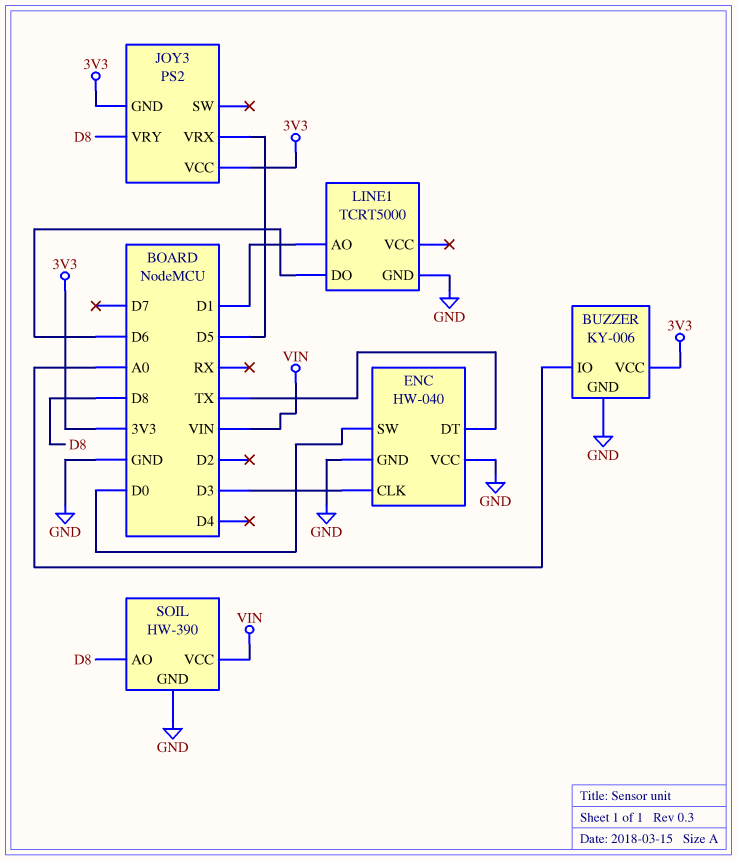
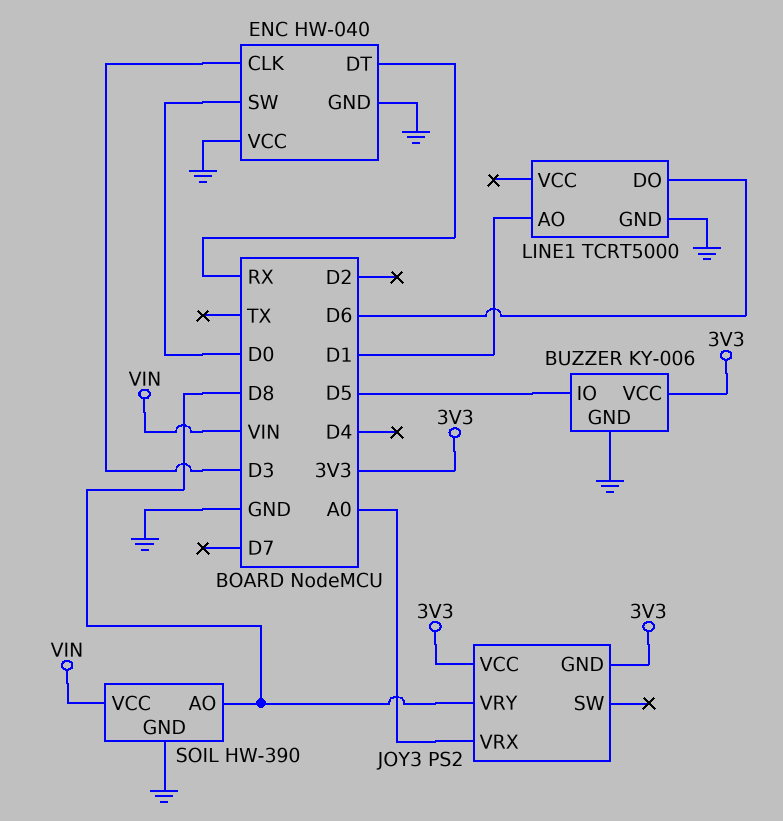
BUZZER pin IO: A0 -> D5
ENC pin DT: TX -> RX
JOY3 pin VRX: D5 -> A0

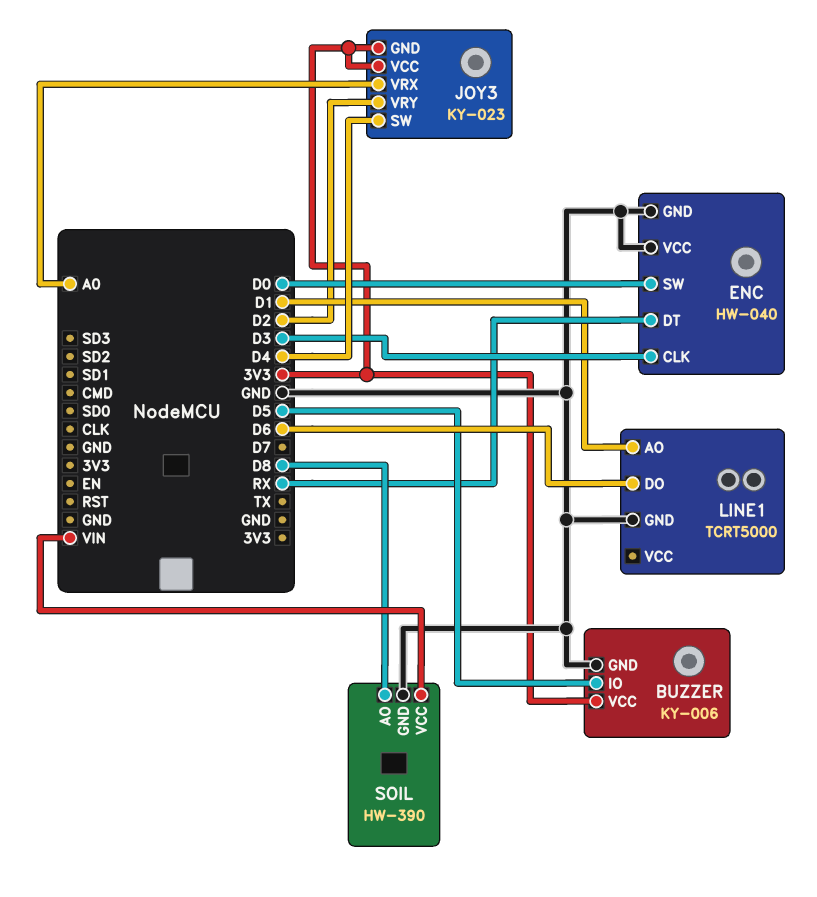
JOY3: PS2 -> KY-023
JOY3 pin SW: none -> D4
JOY3 pin VRY: D8 -> D2

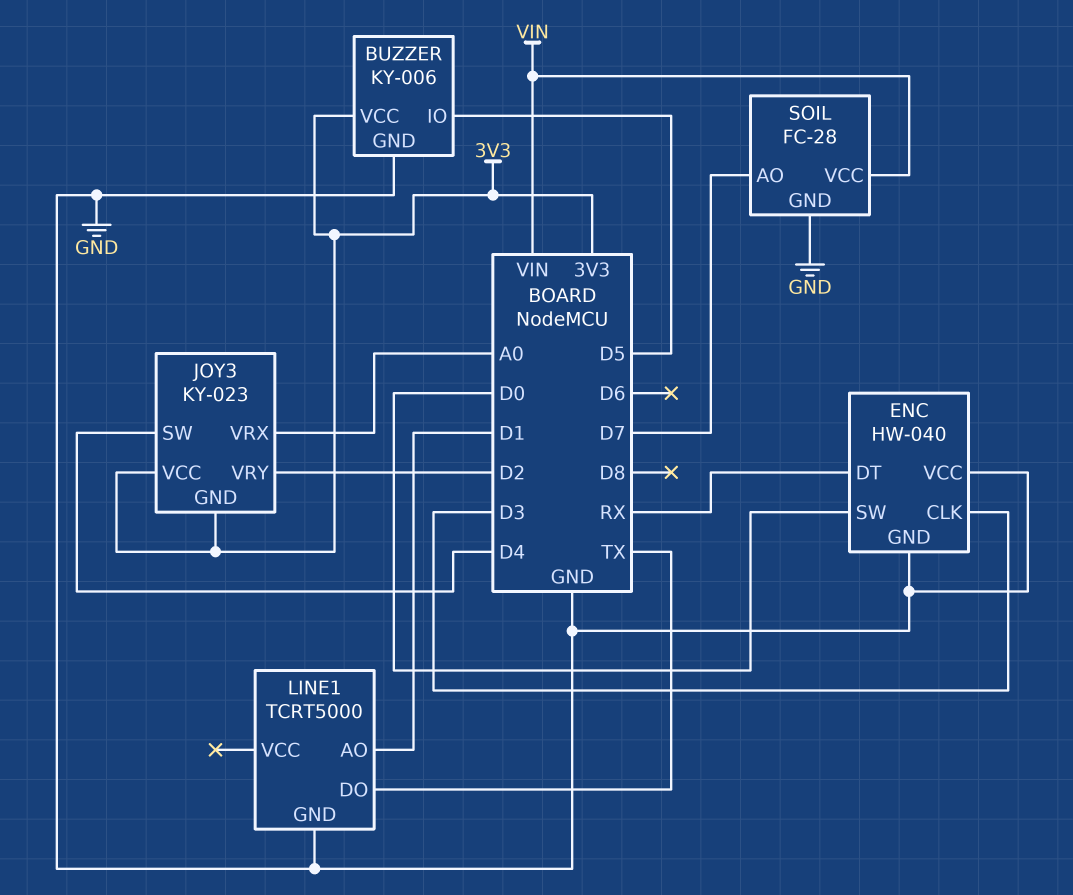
LINE1 pin DO: D6 -> TX
SOIL: HW-390 -> FC-28
SOIL pin AO: D8 -> D7

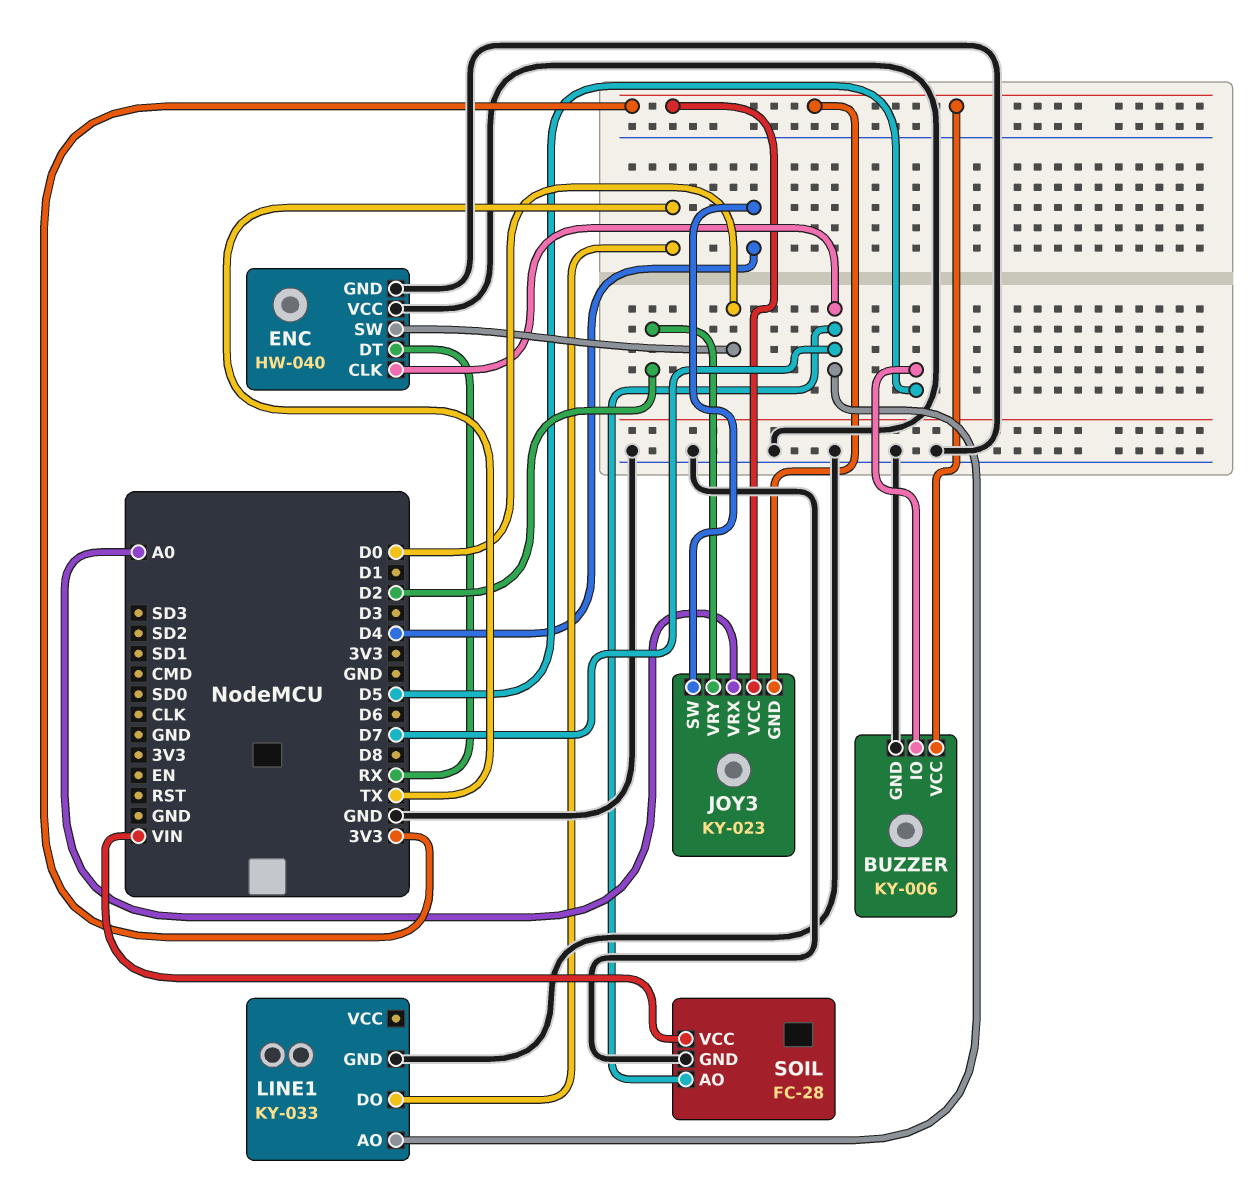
ENC pin CLK: D3 -> D7
LINE1: TCRT5000 -> KY-033
LINE1 pin AO: D1 -> D7

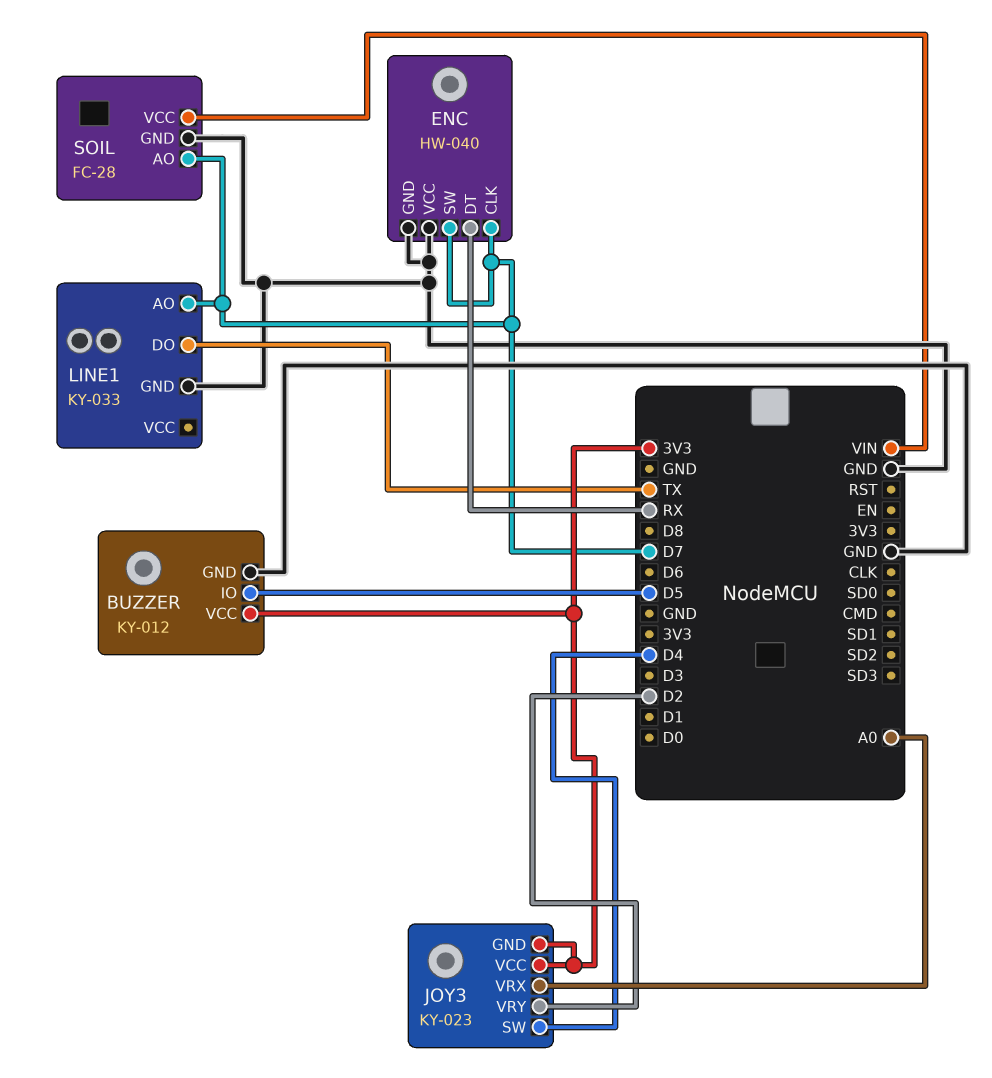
BUZZER: KY-006 -> KY-012
ENC pin SW: D0 -> D7

